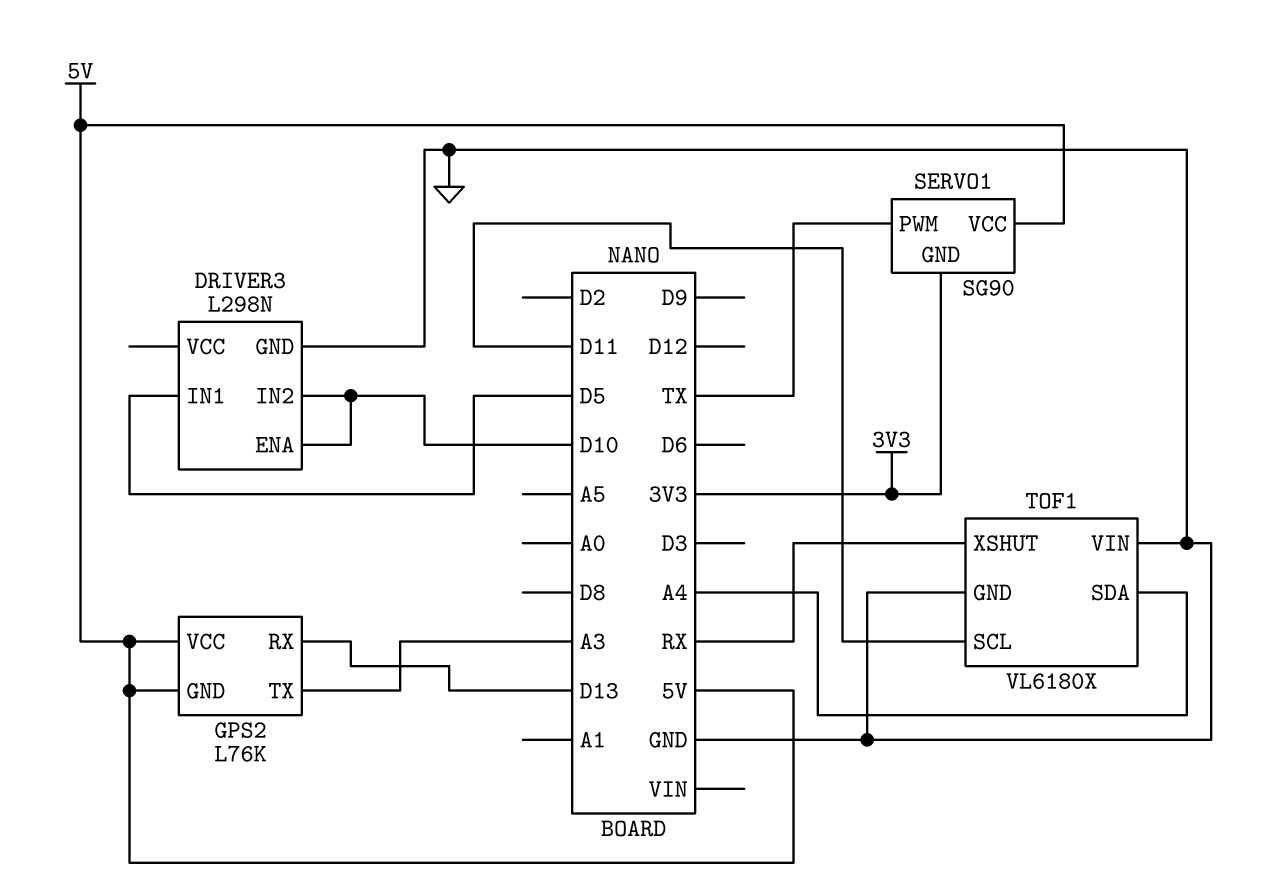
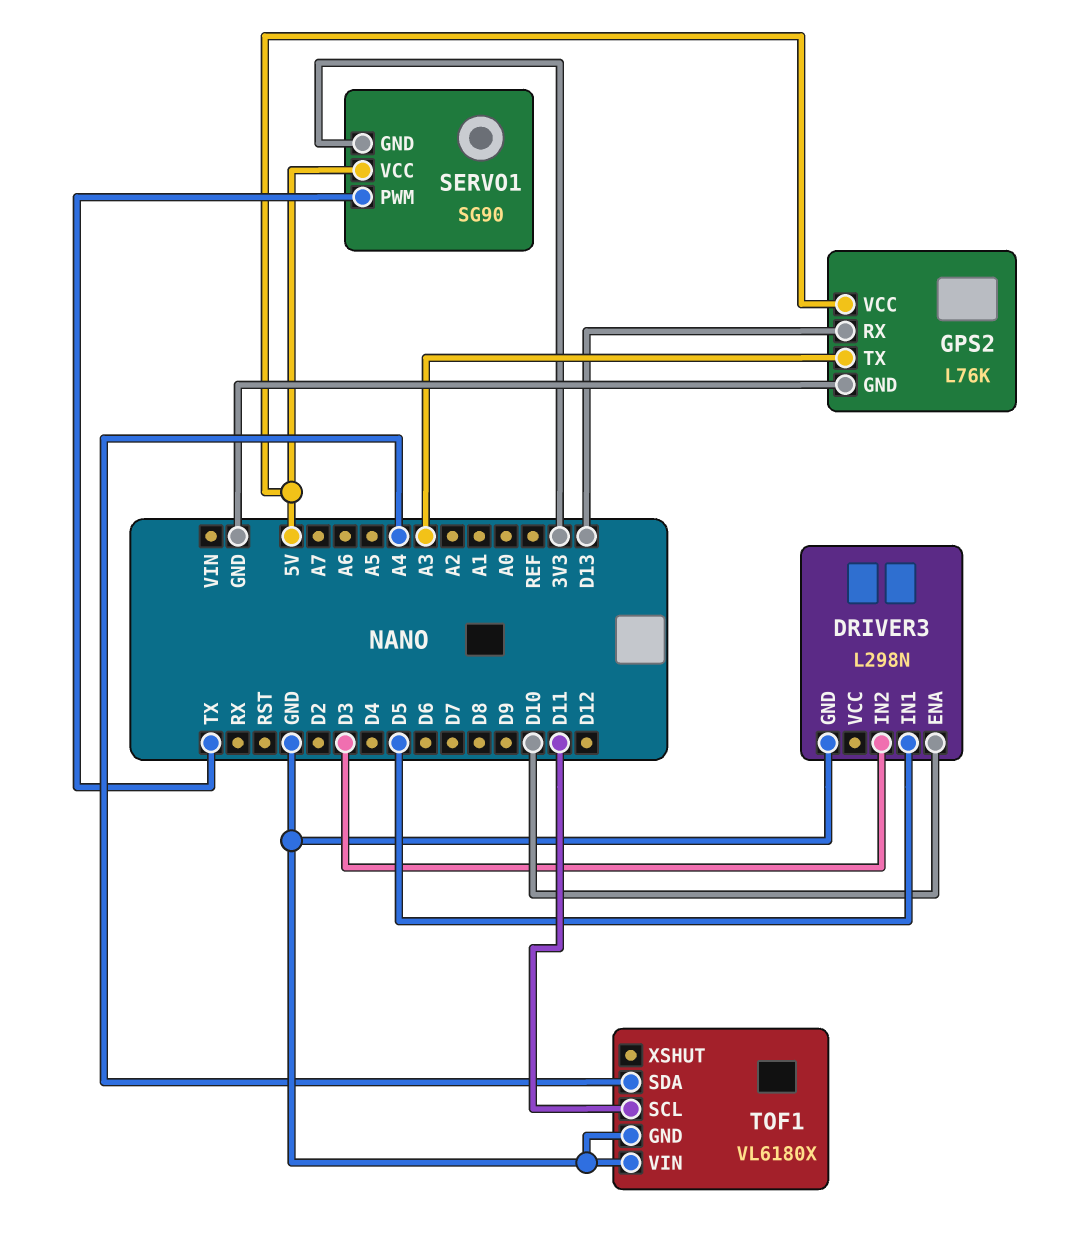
DRIVER3 pin IN2: D10 -> D3
GPS2 pin GND: 5V -> GND
TOF1 pin XSHUT: RX -> none

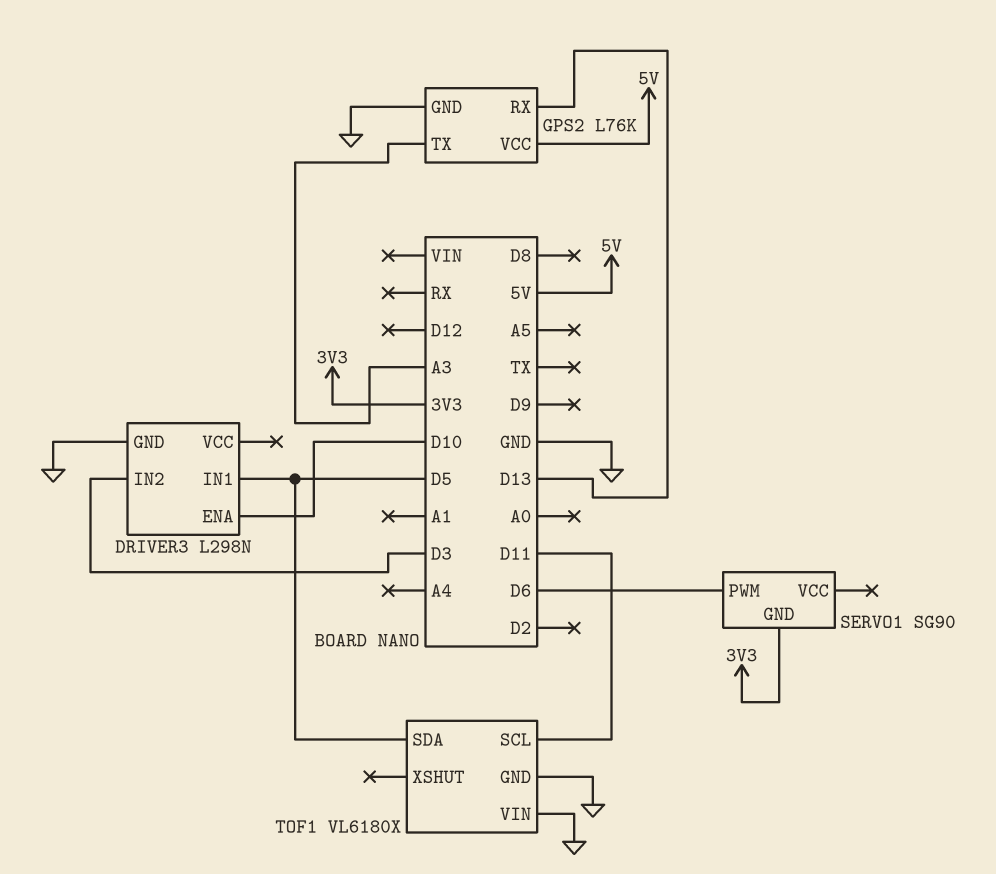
SERVO1 pin PWM: TX -> D6
SERVO1 pin VCC: 5V -> none
TOF1 pin SDA: A4 -> D5

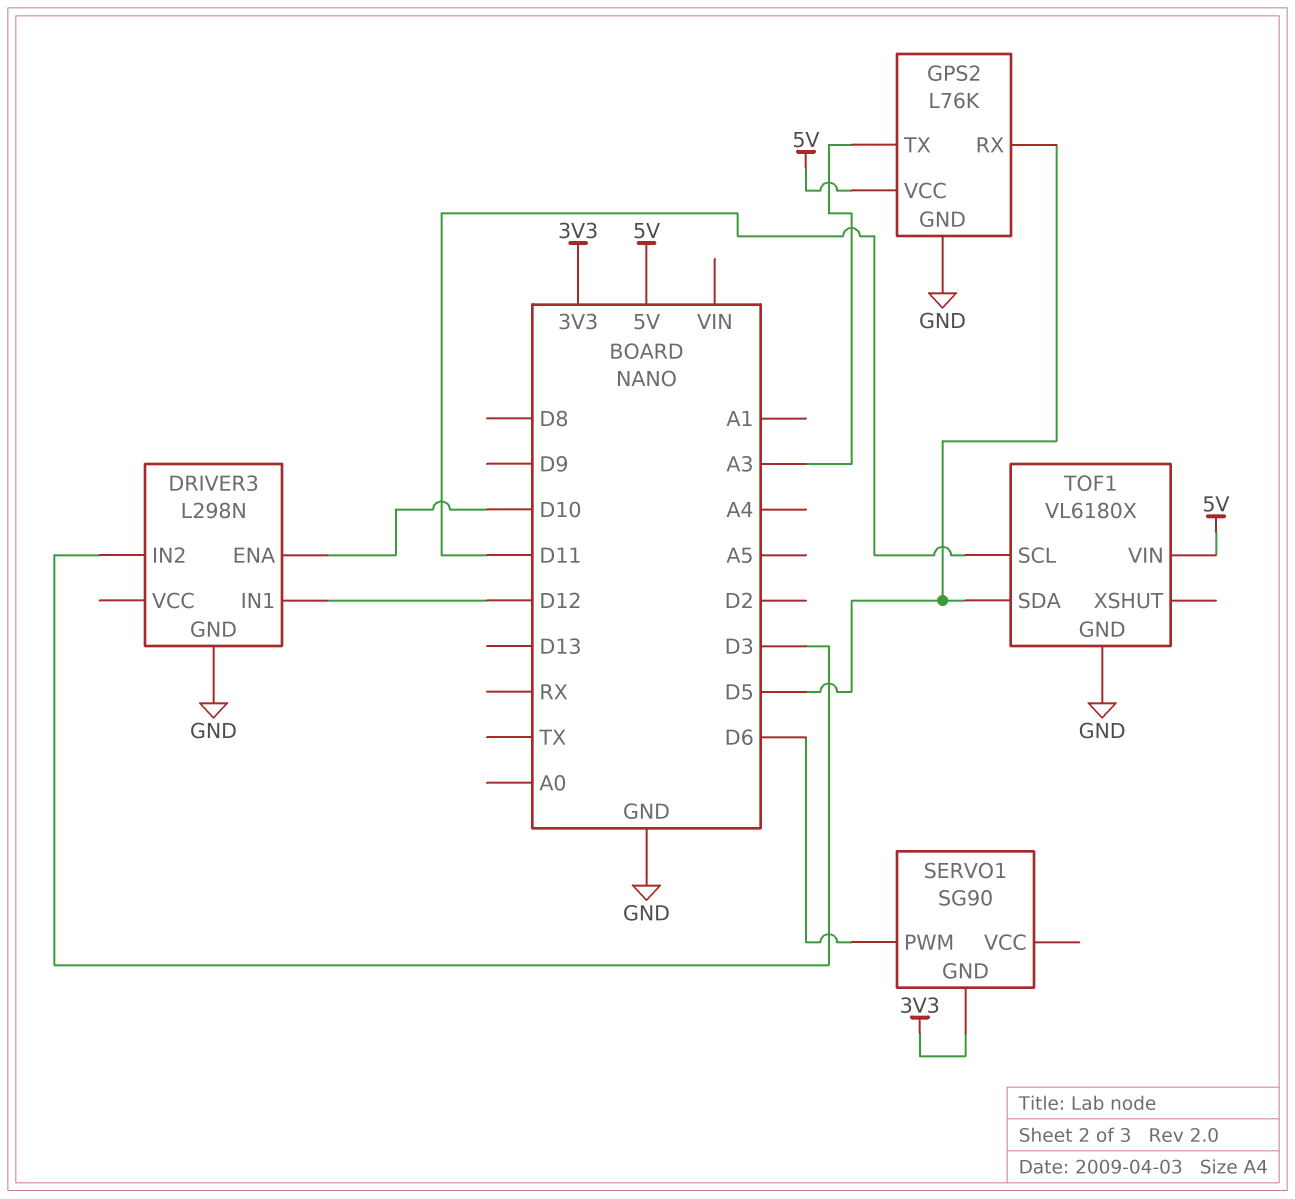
DRIVER3 pin IN1: D5 -> D12
GPS2 pin RX: D13 -> D5
TOF1 pin VIN: GND -> 5V

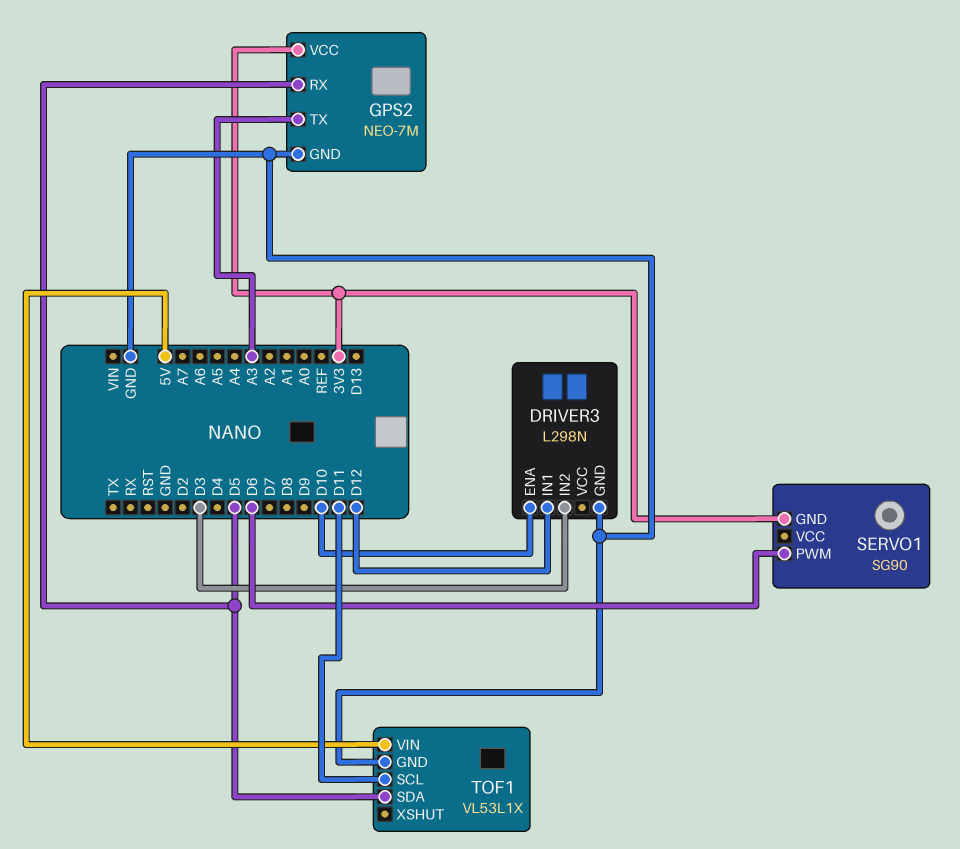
GPS2: L76K -> NEO-7M
GPS2 pin VCC: 5V -> 3V3
TOF1: VL6180X -> VL53L1X

